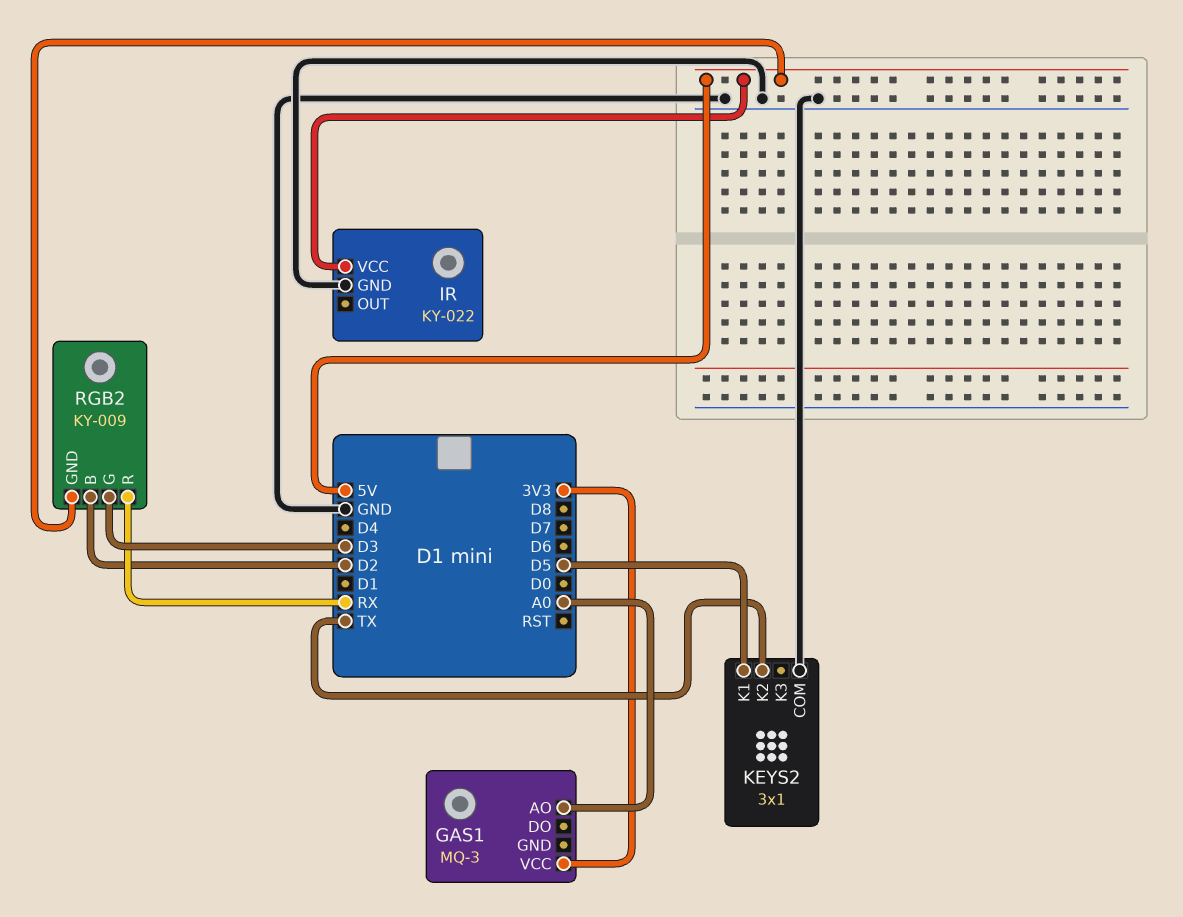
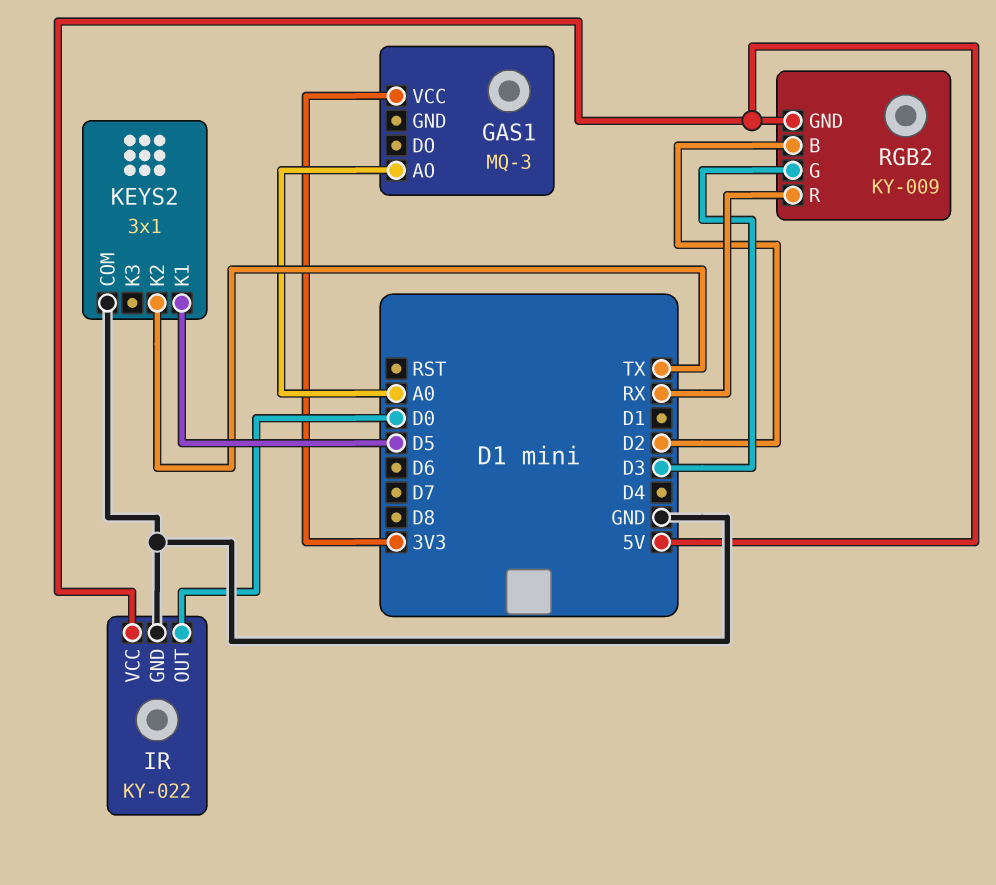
IR pin OUT: none -> D0

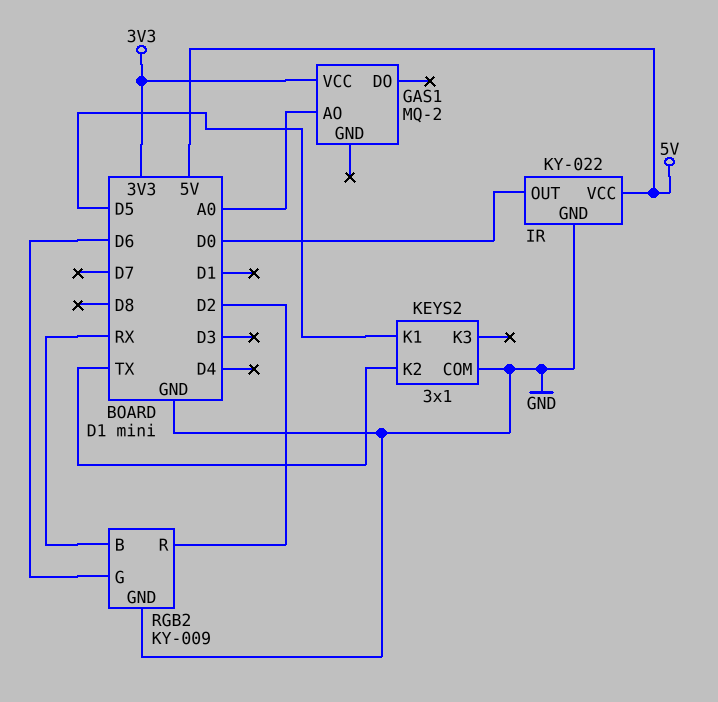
GAS1: MQ-3 -> MQ-2
RGB2 pin B: D2 -> RX
RGB2 pin G: D3 -> D6
RGB2 pin GND: 5V -> GND
RGB2 pin R: RX -> D2

